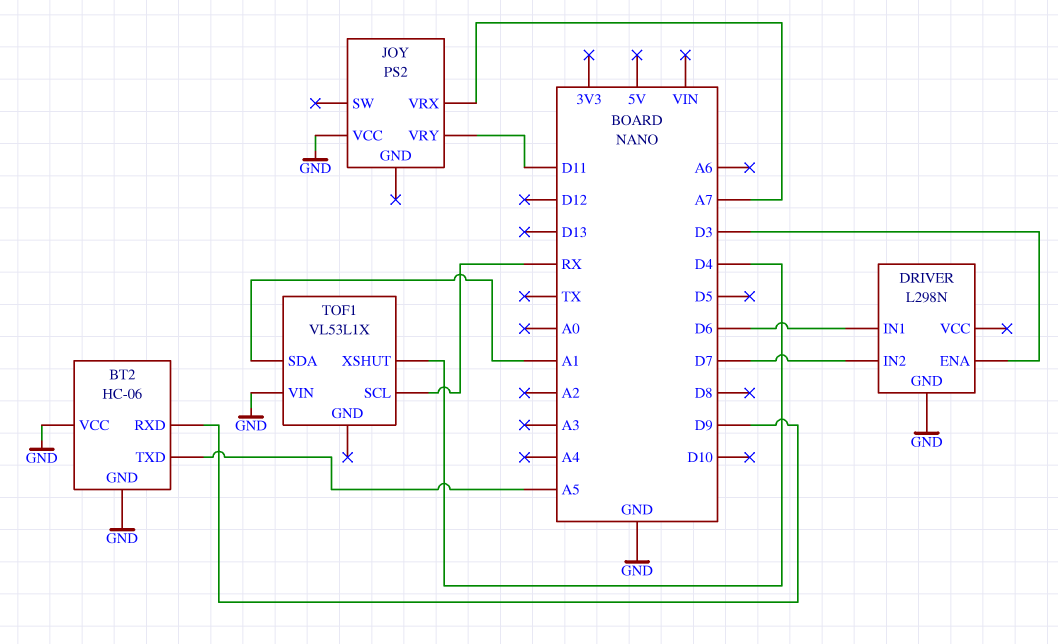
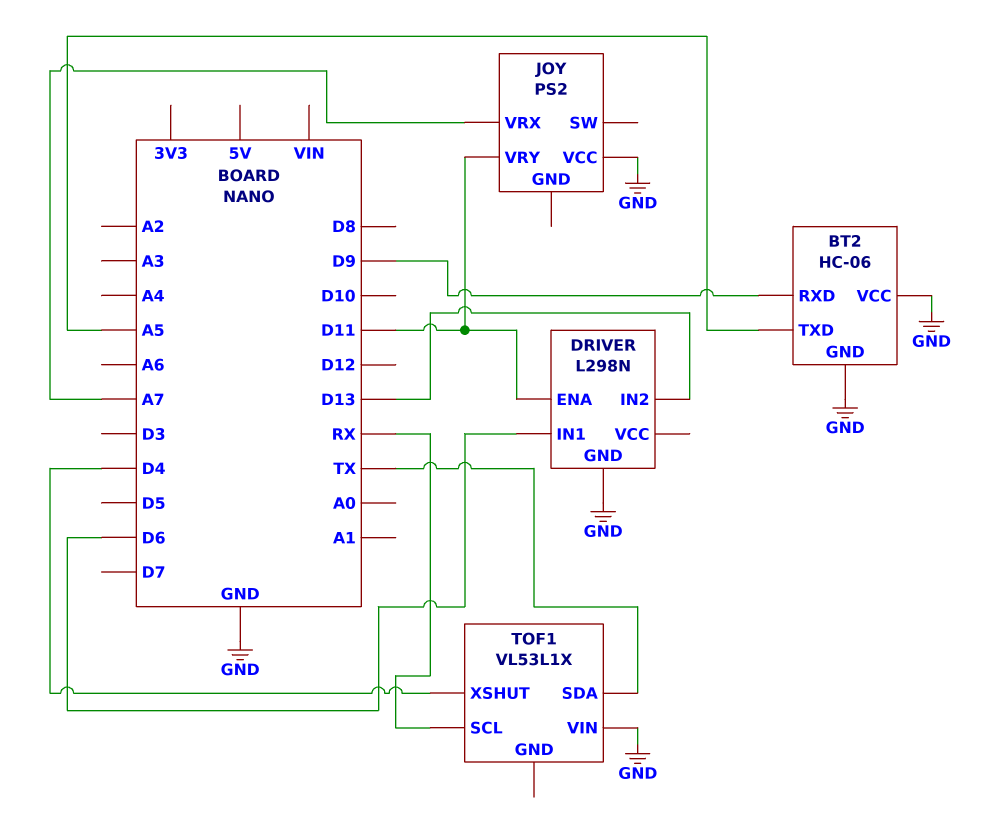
DRIVER pin ENA: D3 -> D11
DRIVER pin IN2: D7 -> D13
TOF1 pin SDA: A1 -> TX

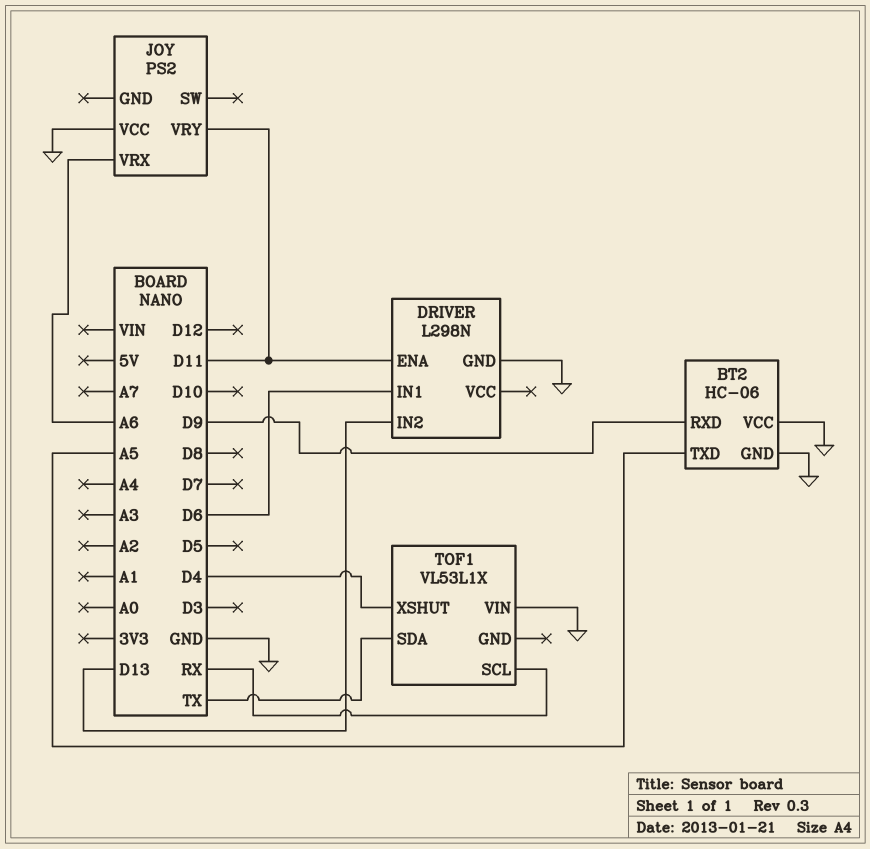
JOY pin VRX: A7 -> A6

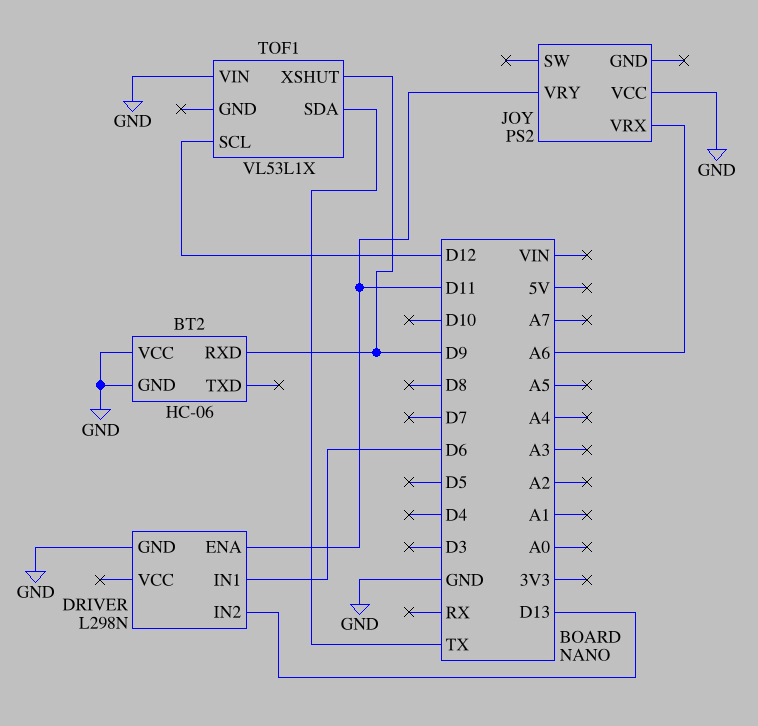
BT2 pin TXD: A5 -> none
TOF1 pin SCL: RX -> D12
TOF1 pin XSHUT: D4 -> D9

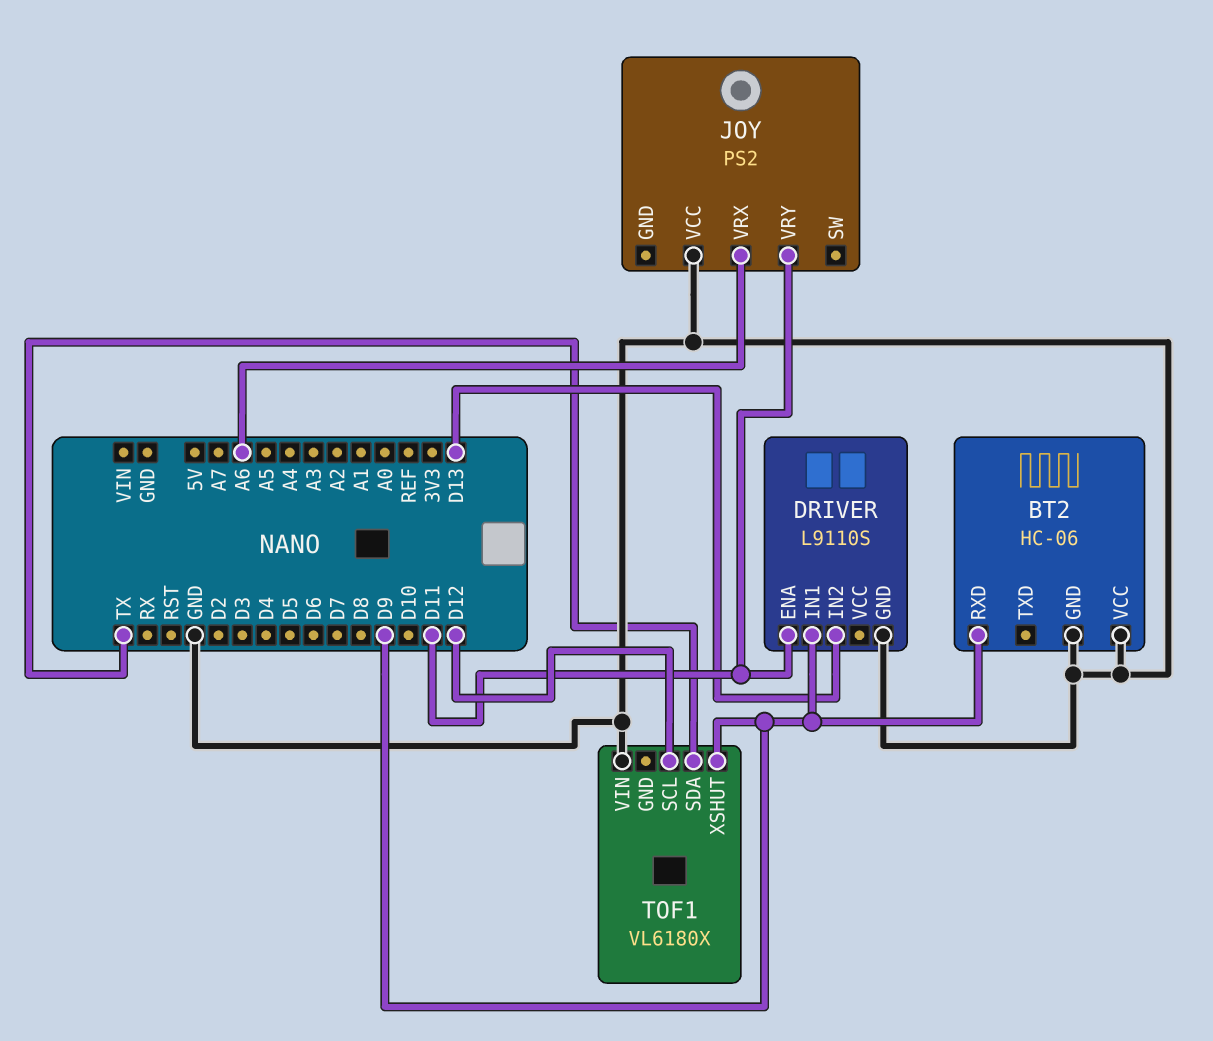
DRIVER: L298N -> L9110S
DRIVER pin IN1: D6 -> D9
TOF1: VL53L1X -> VL6180X

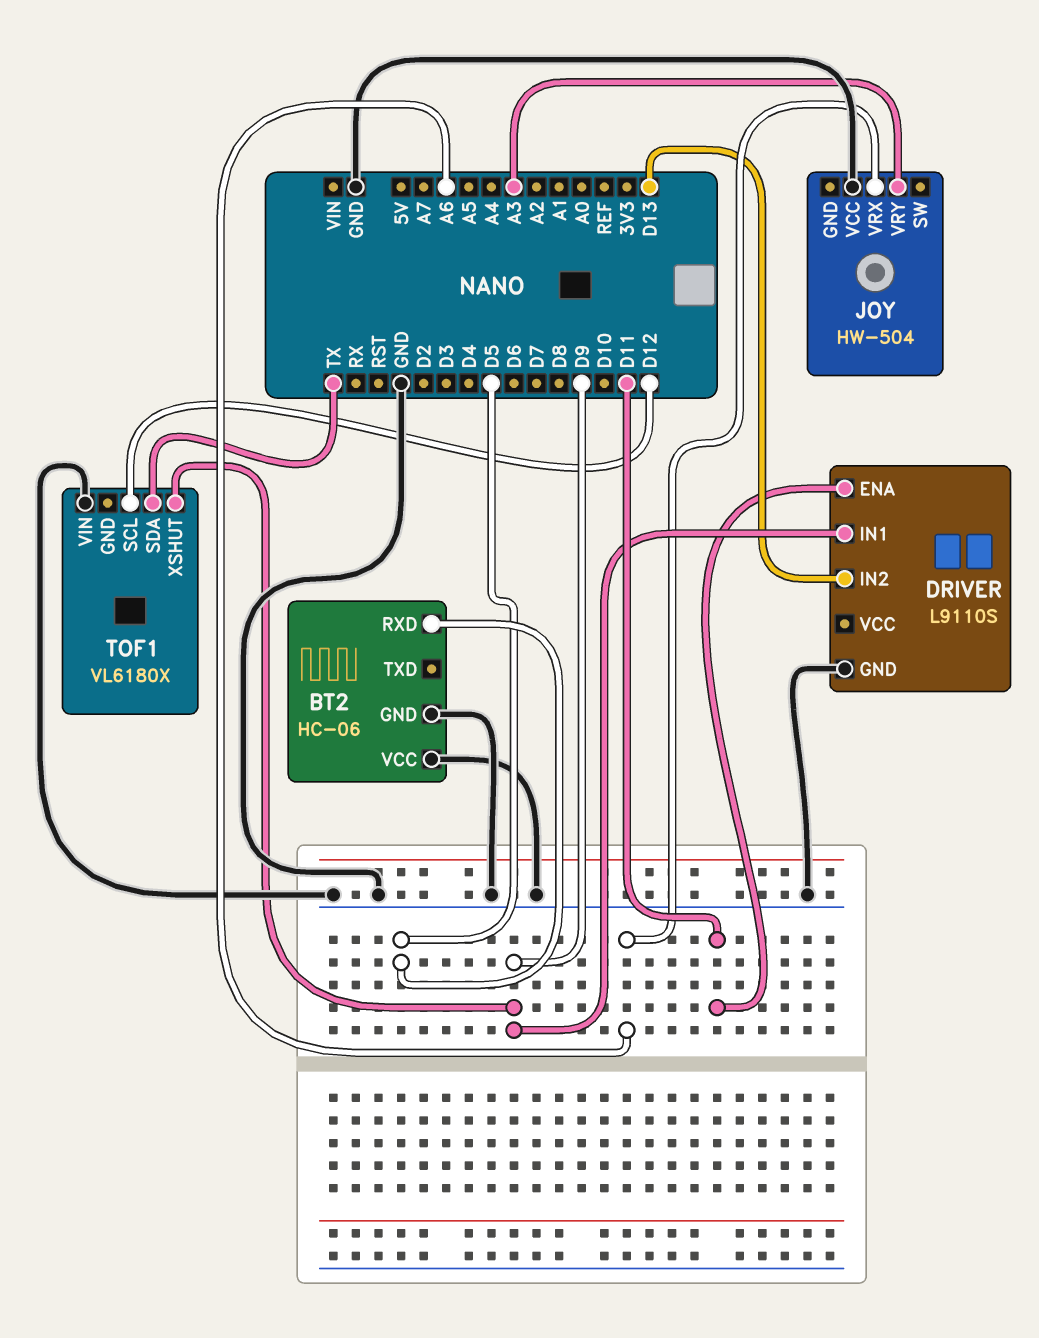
BT2 pin RXD: D9 -> D5
JOY: PS2 -> HW-504
JOY pin VRY: D11 -> A3

